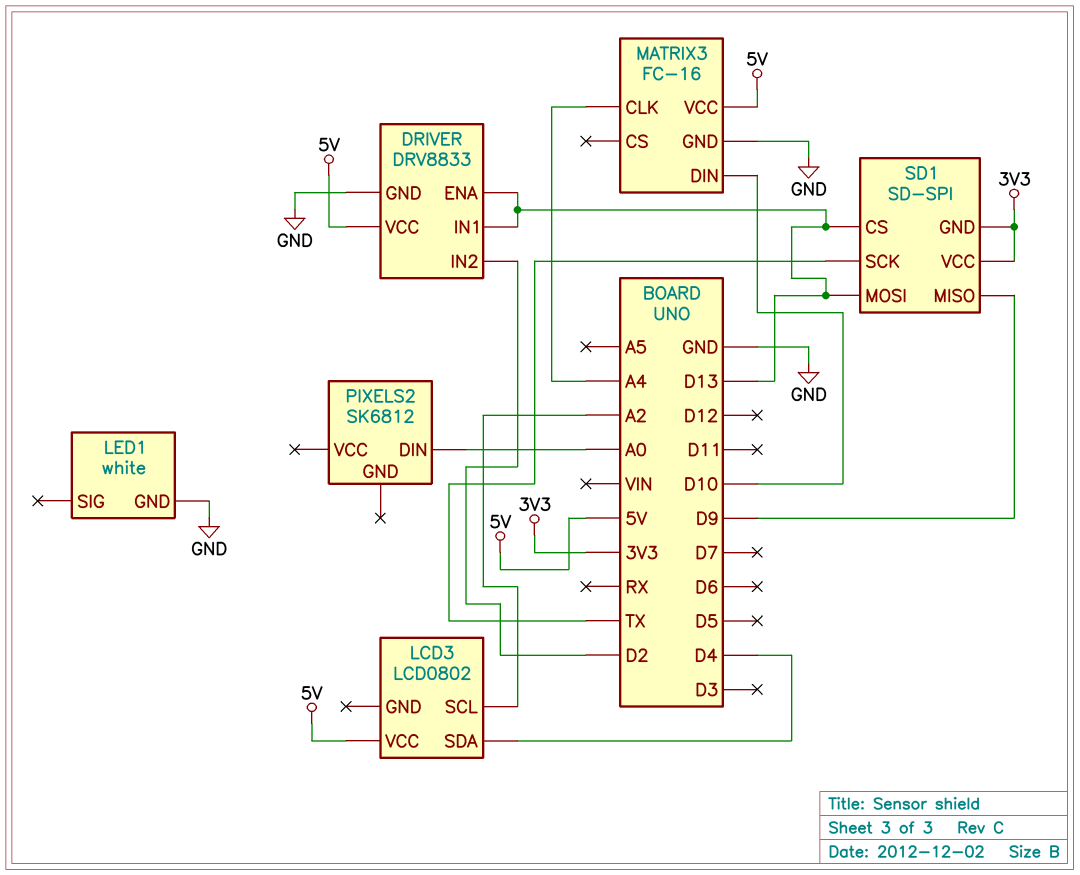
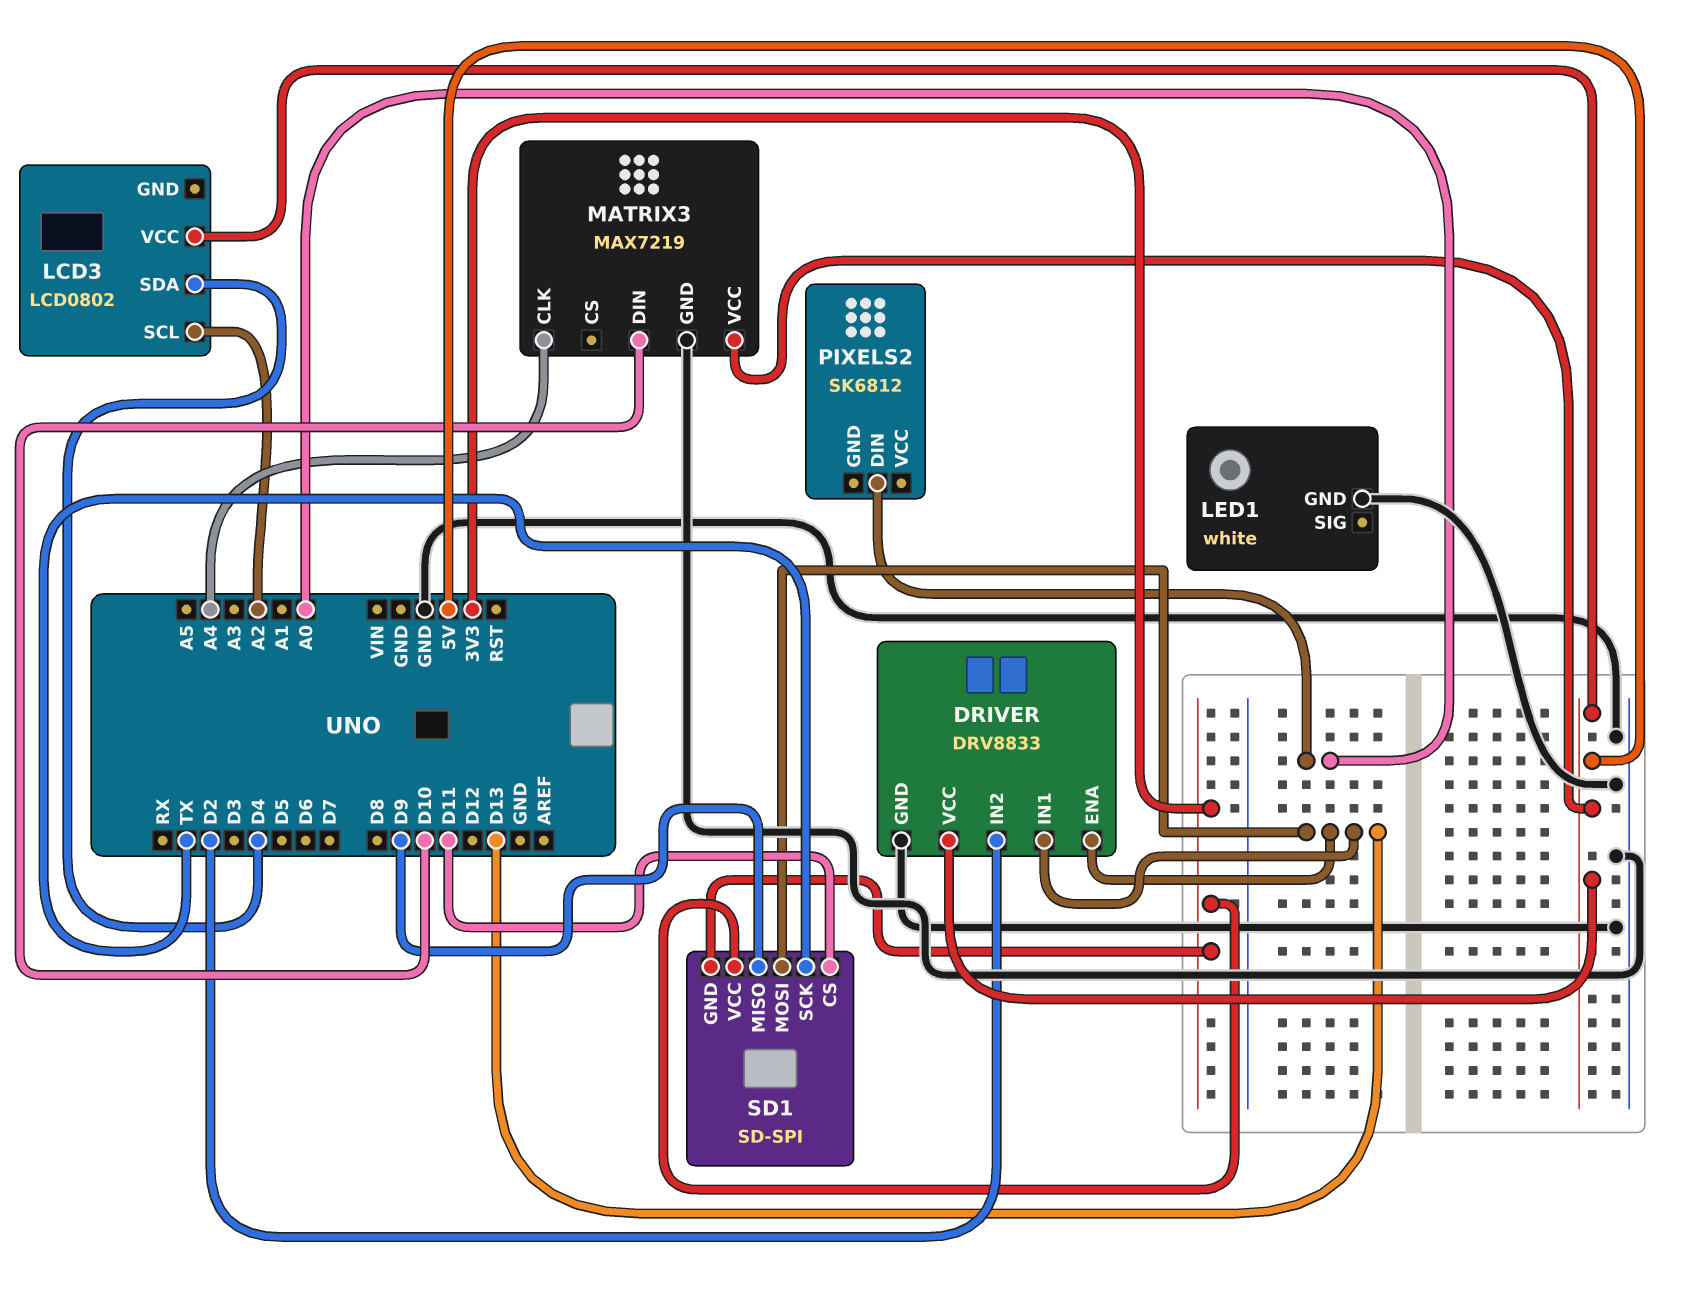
MATRIX3: FC-16 -> MAX7219
SD1 pin CS: D13 -> D11

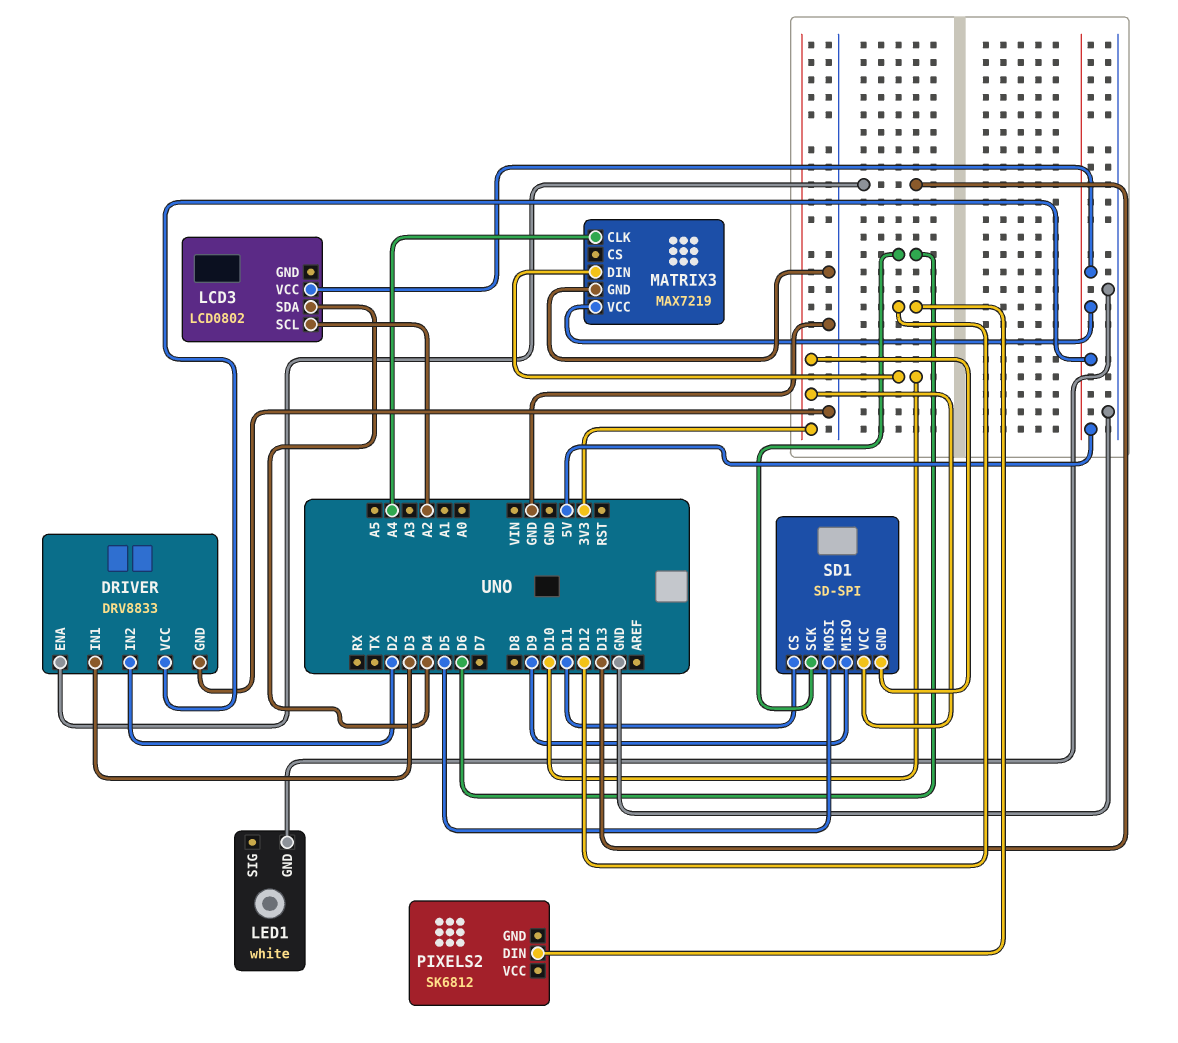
DRIVER pin IN1: D13 -> D3
PIXELS2 pin DIN: A0 -> D12
SD1 pin MOSI: D13 -> D5
SD1 pin SCK: TX -> D6

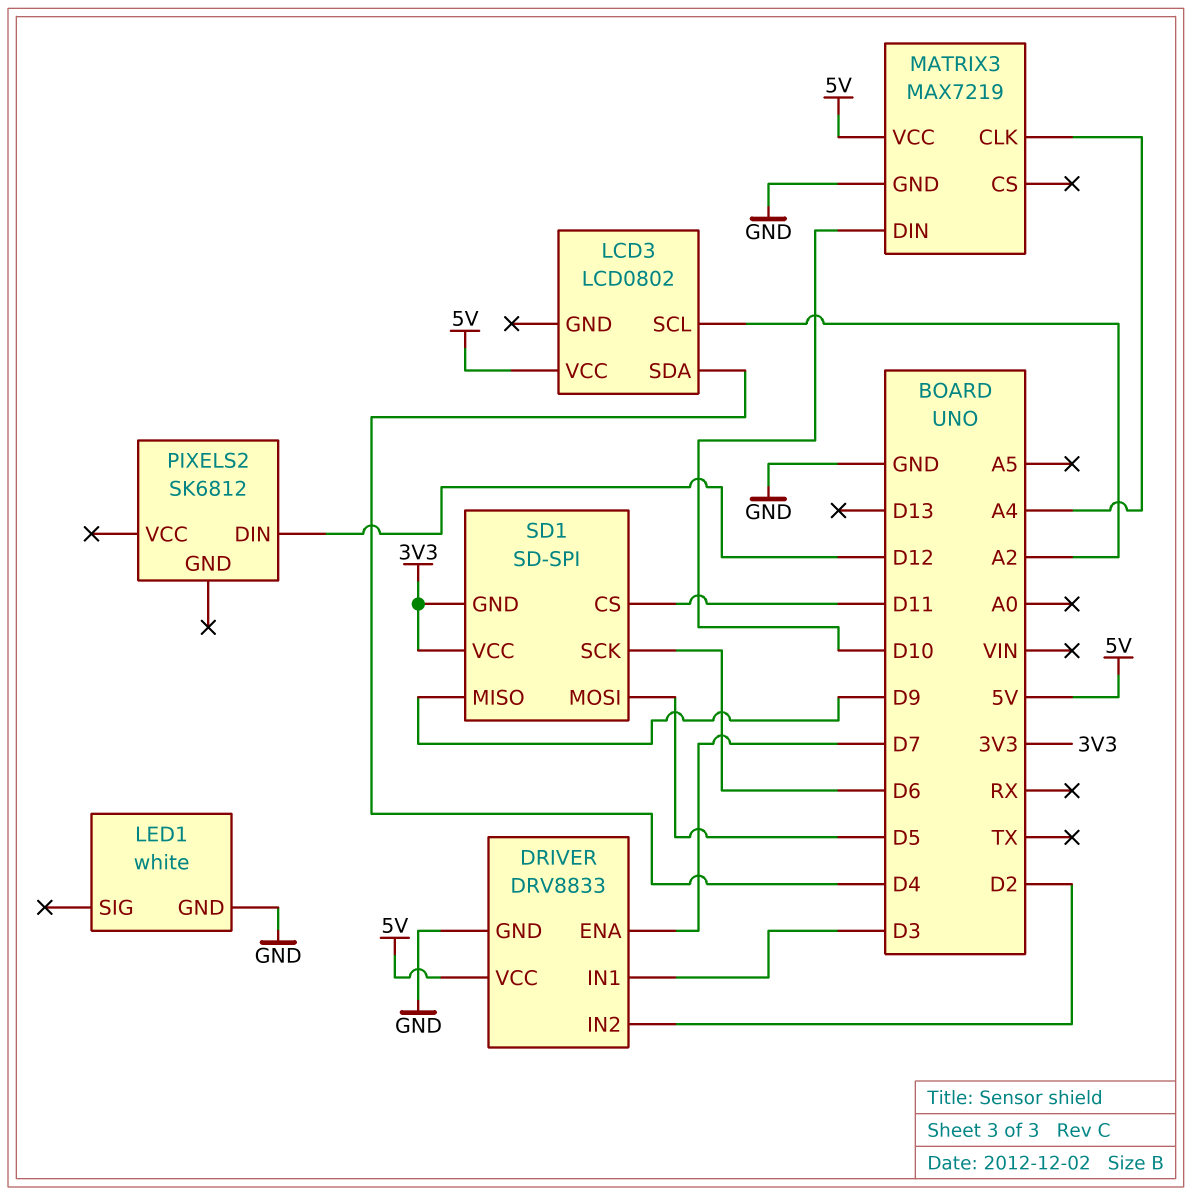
DRIVER pin ENA: D13 -> D7

